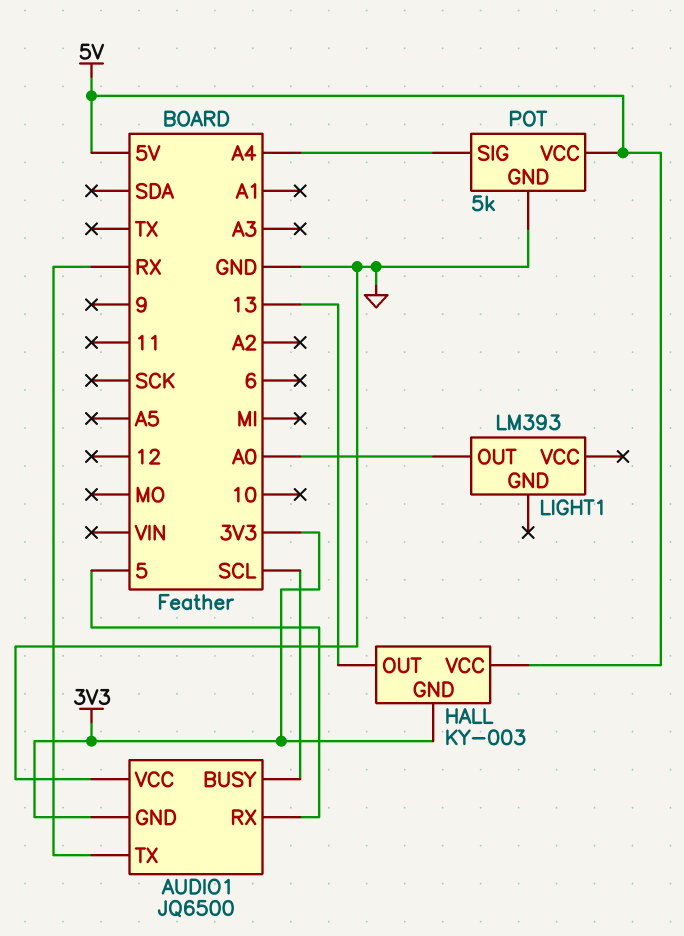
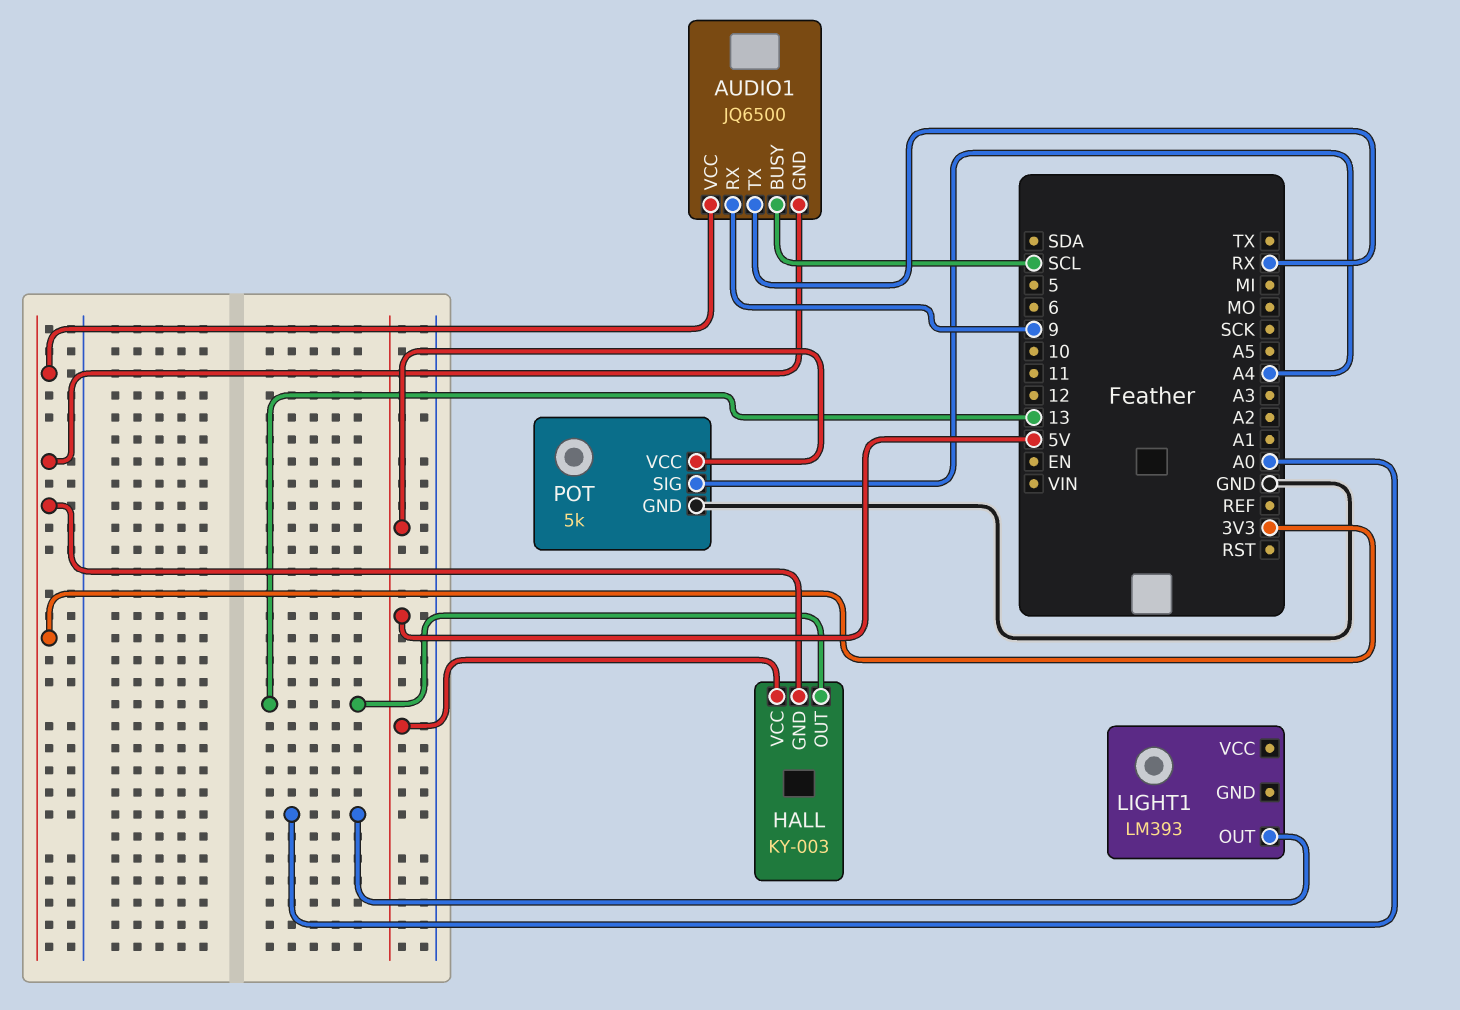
AUDIO1 pin RX: 5 -> 9
AUDIO1 pin VCC: GND -> 3V3

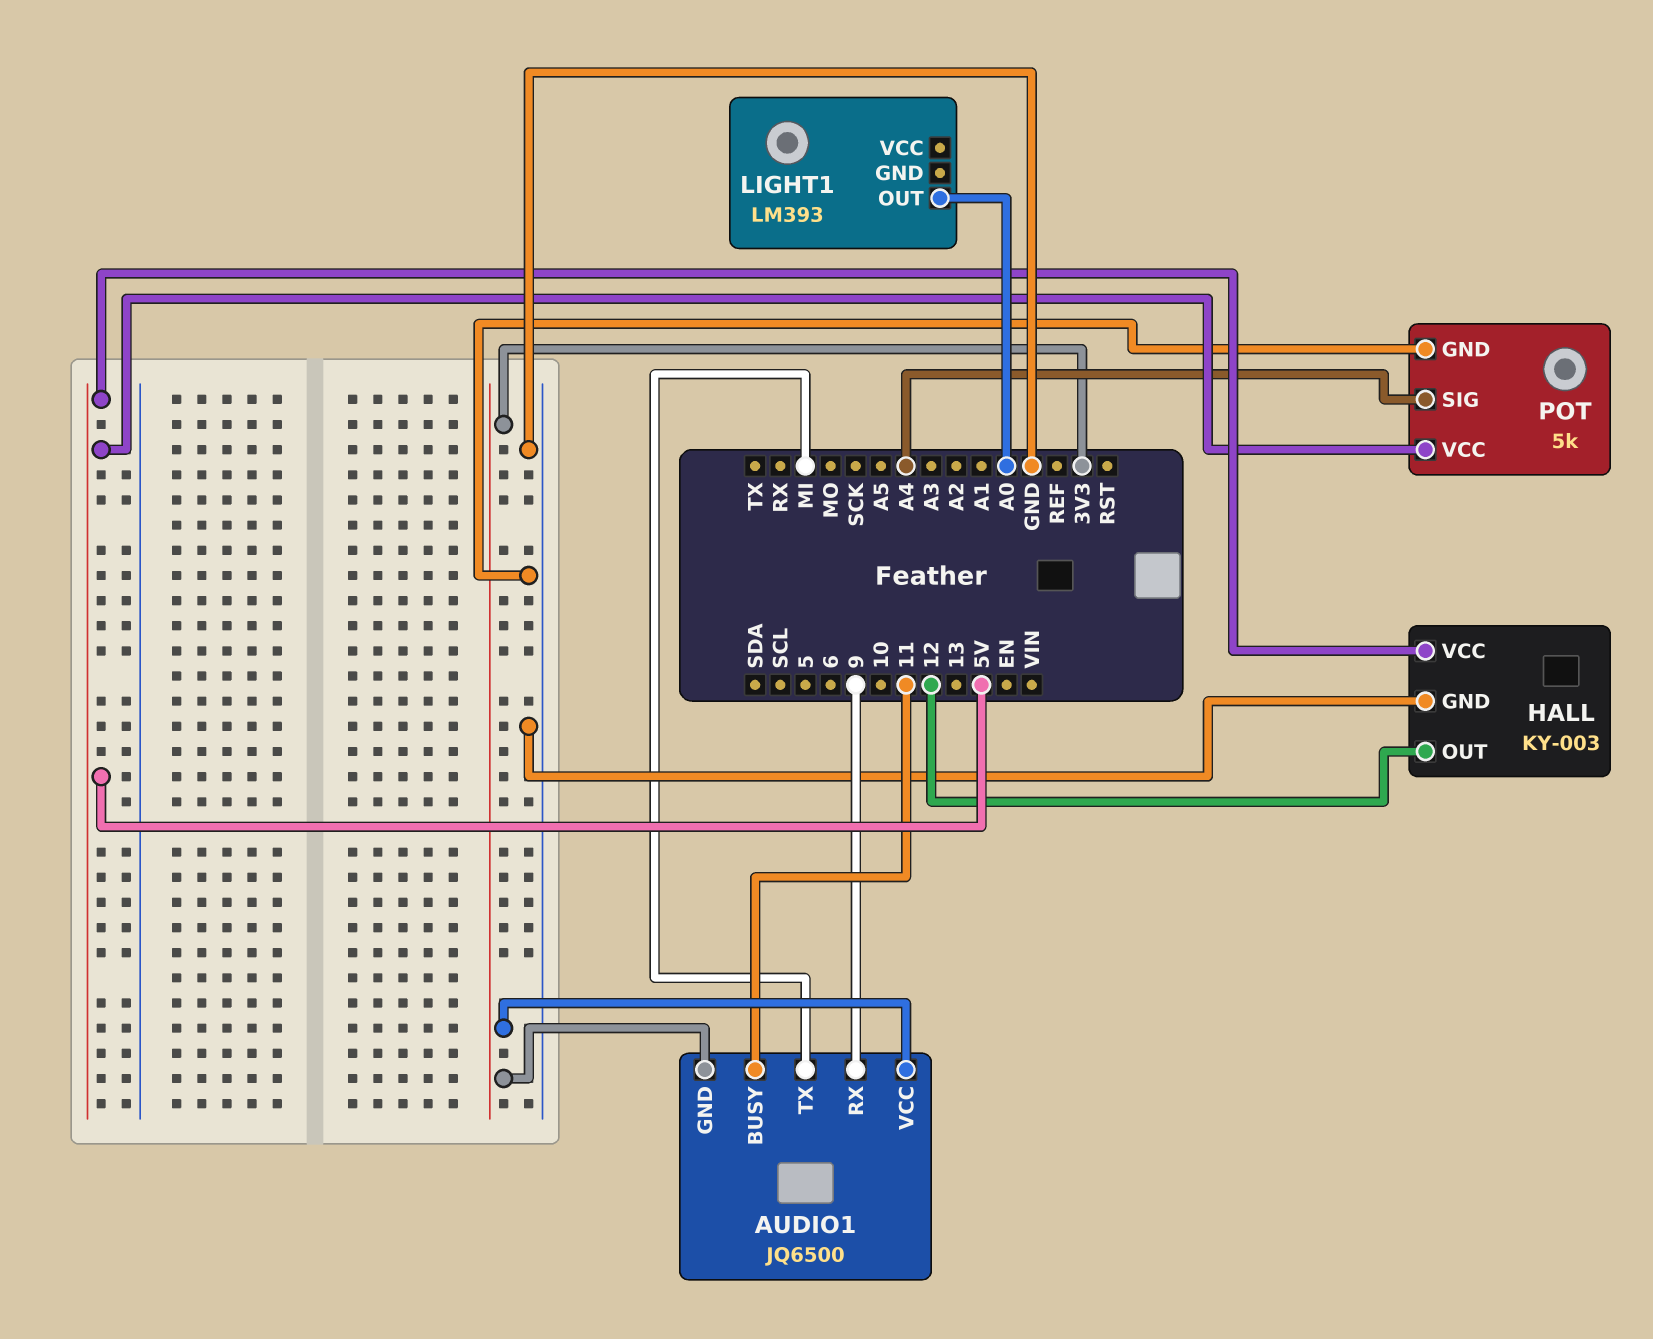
AUDIO1 pin BUSY: SCL -> 11
AUDIO1 pin TX: RX -> MI
HALL pin GND: 3V3 -> GND
HALL pin OUT: 13 -> 12

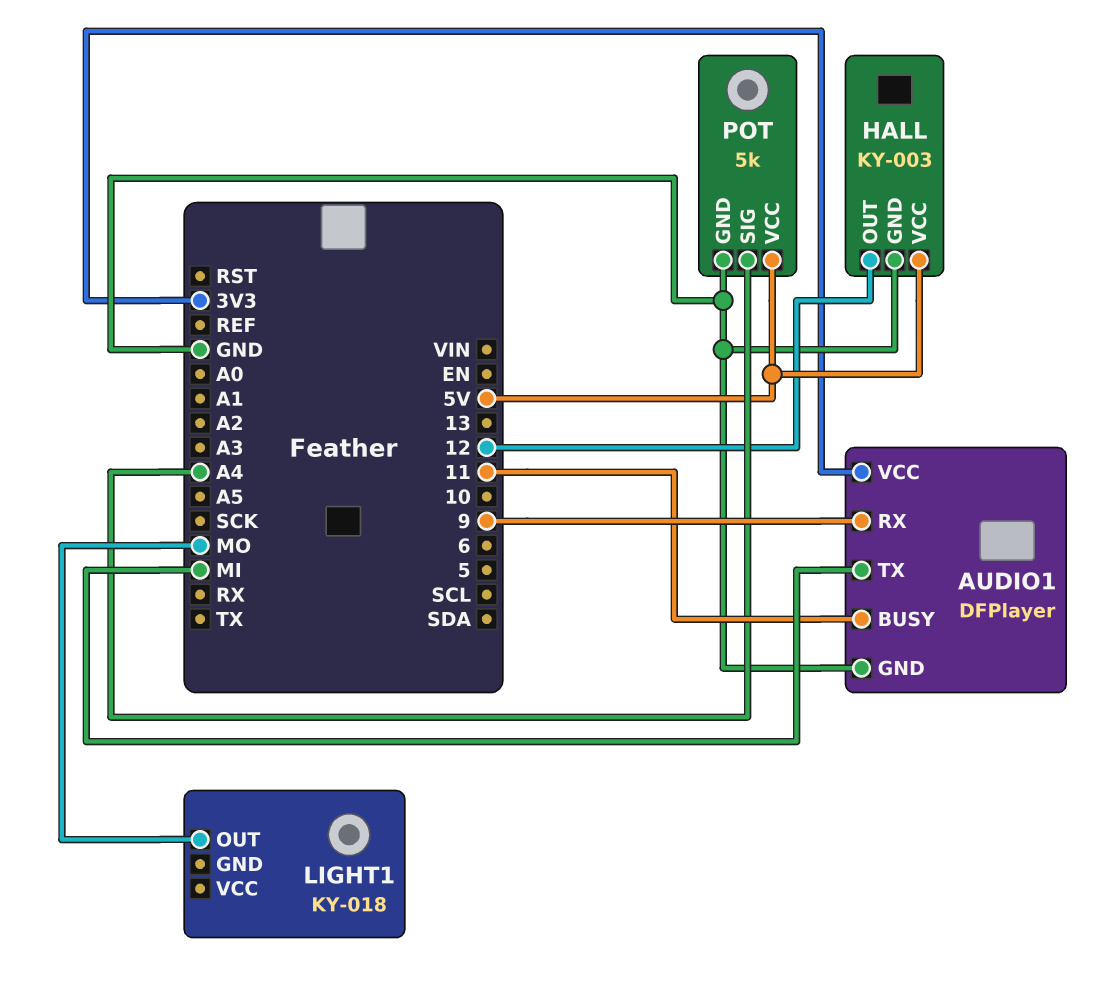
AUDIO1: JQ6500 -> DFPlayer
AUDIO1 pin GND: 3V3 -> GND
LIGHT1: LM393 -> KY-018
LIGHT1 pin OUT: A0 -> MO

